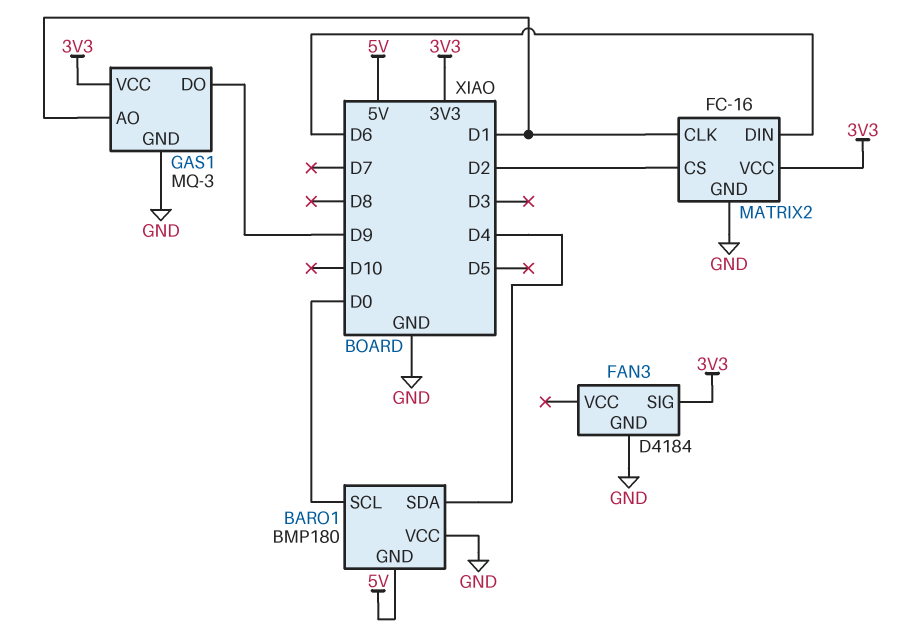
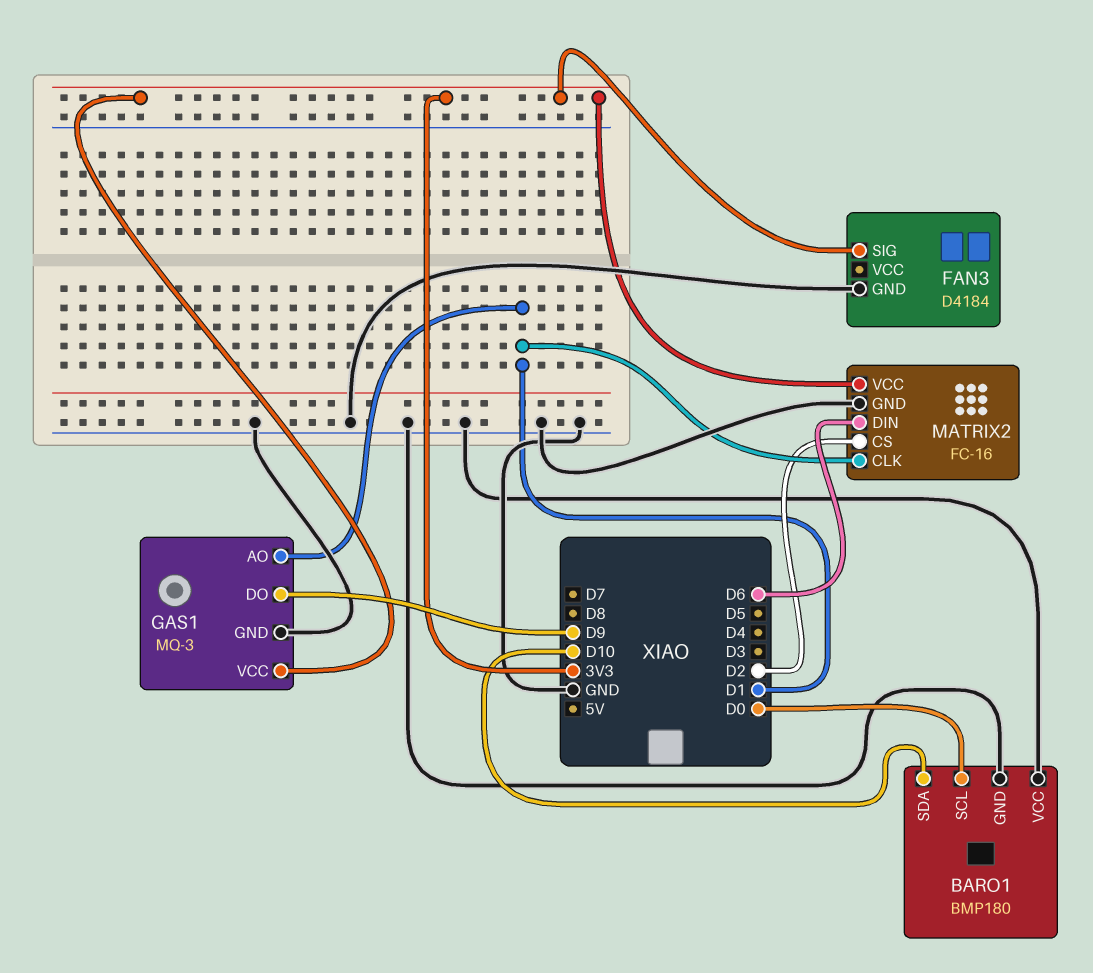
BARO1 pin GND: 5V -> GND
BARO1 pin SDA: D4 -> D10

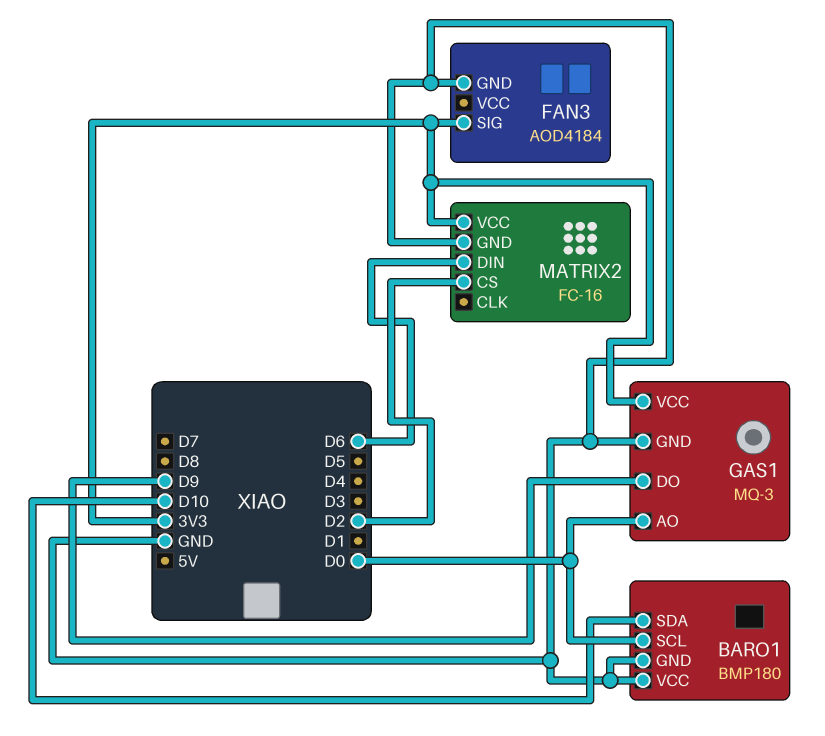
FAN3: D4184 -> AOD4184
GAS1 pin AO: D1 -> D0
MATRIX2 pin CLK: D1 -> none

